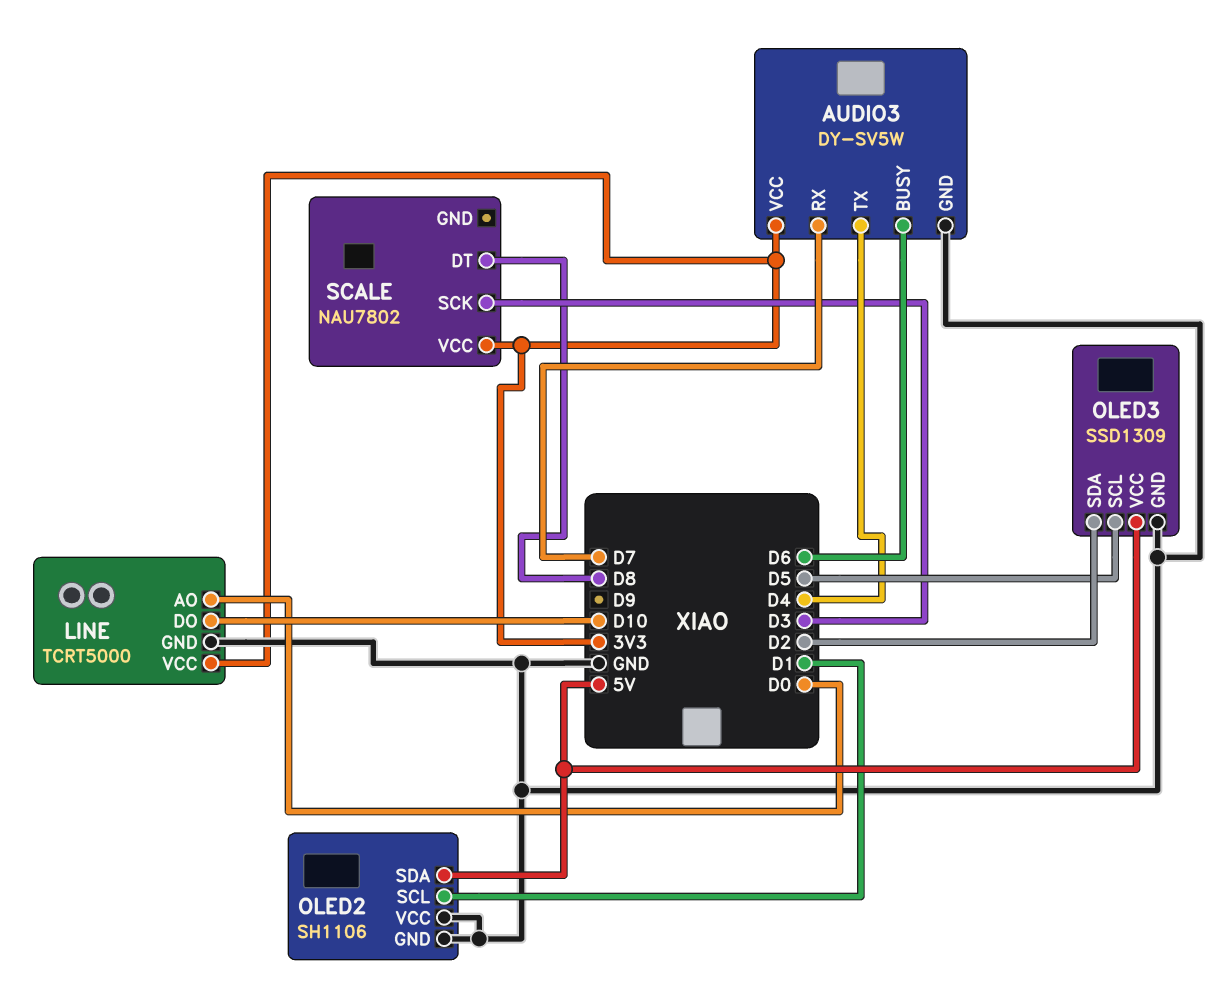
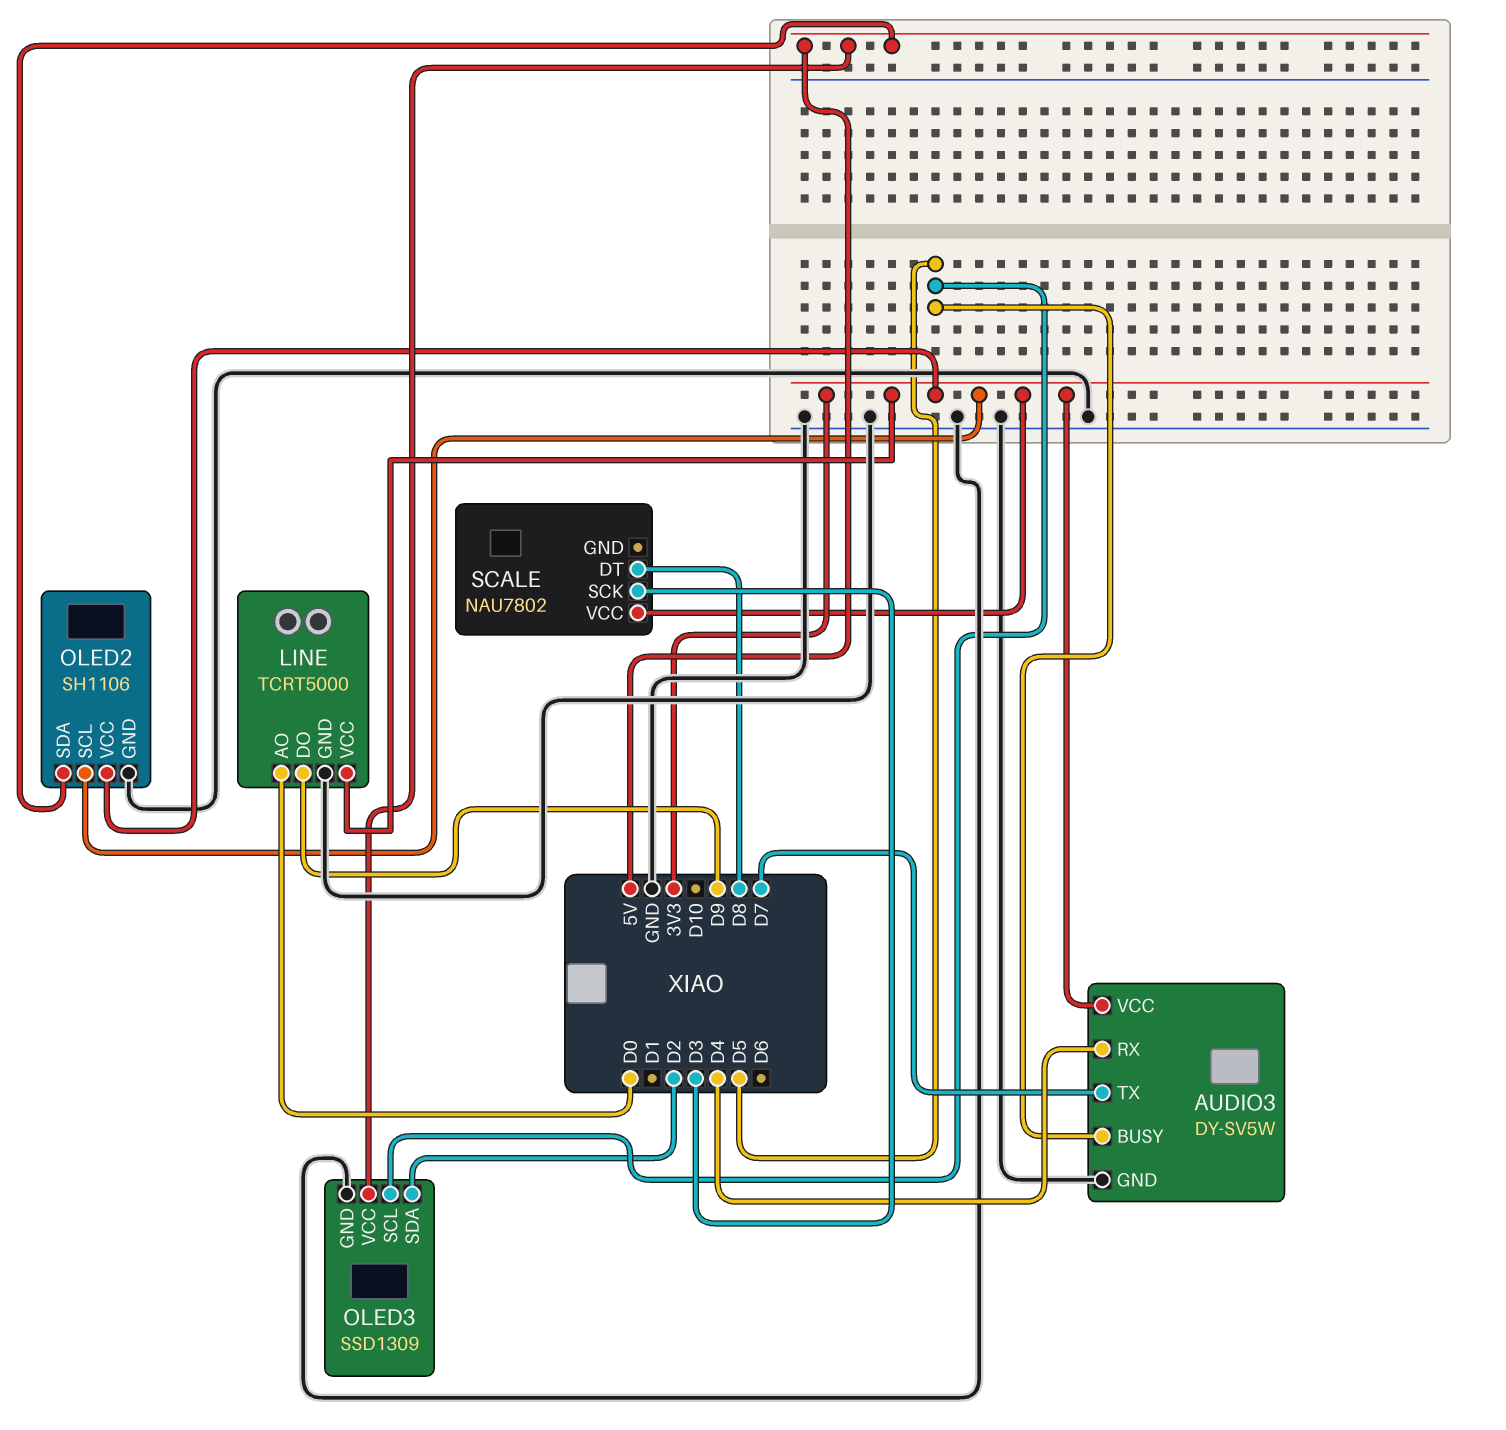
AUDIO3 pin BUSY: D6 -> D5
AUDIO3 pin RX: D7 -> D4
AUDIO3 pin TX: D4 -> D7
LINE pin DO: D10 -> D9
OLED2 pin SCL: D1 -> 3V3
OLED2 pin VCC: GND -> 3V3

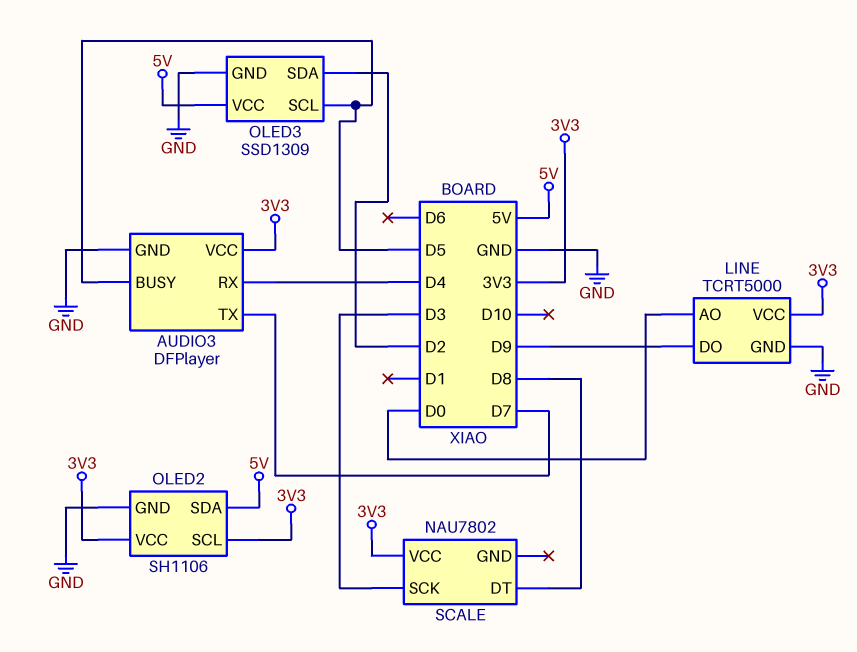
AUDIO3: DY-SV5W -> DFPlayer

